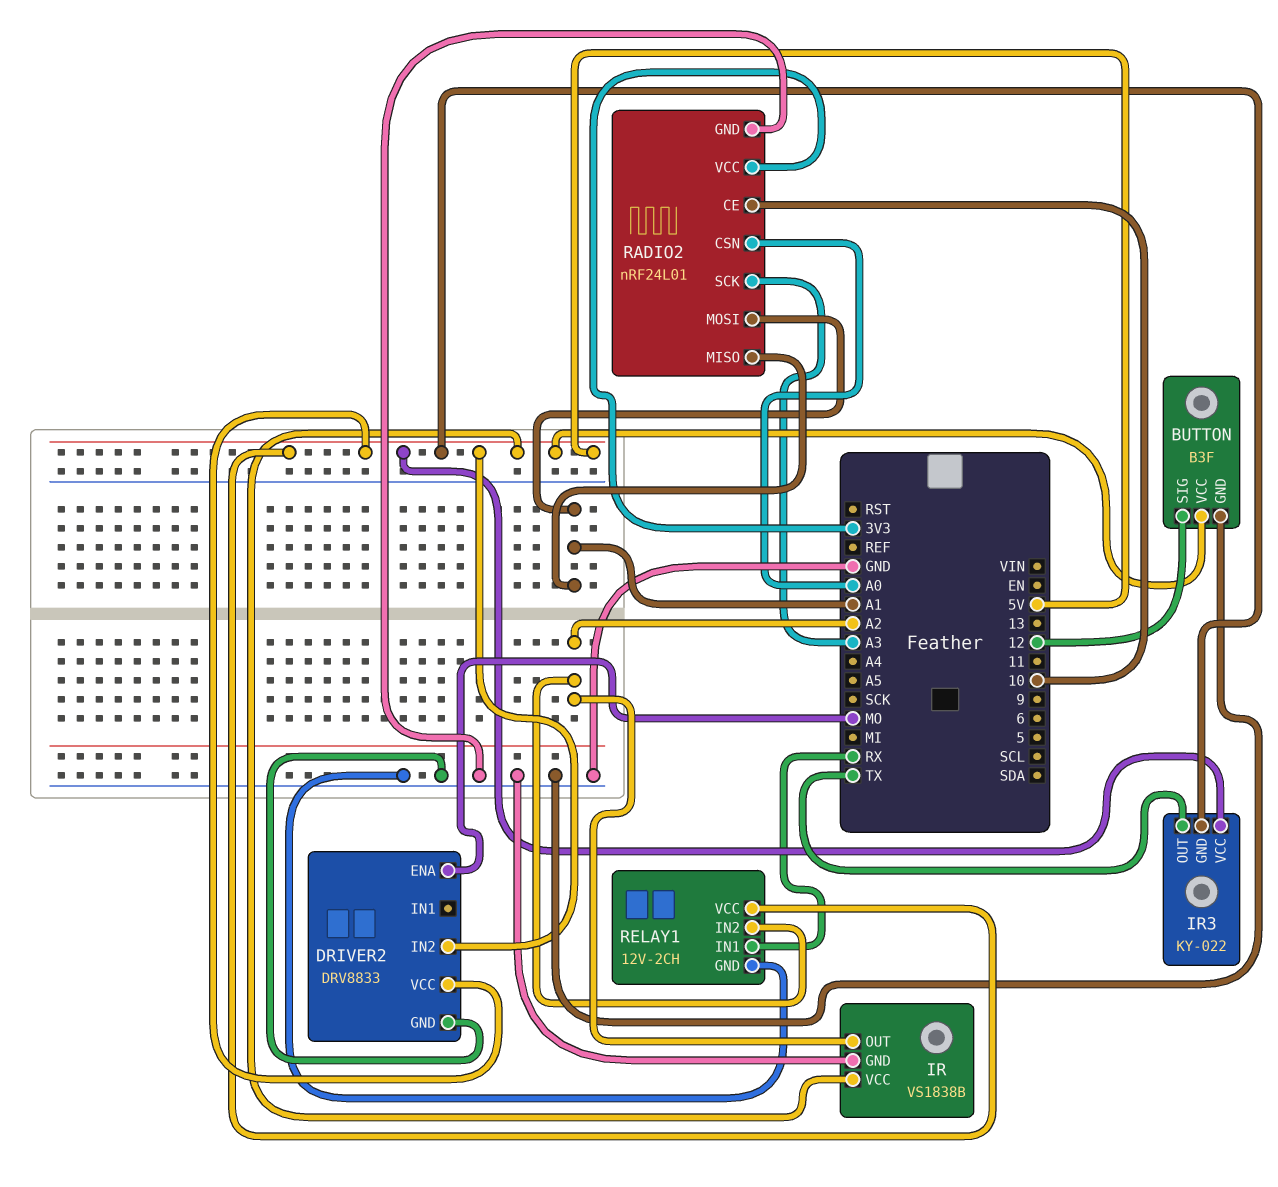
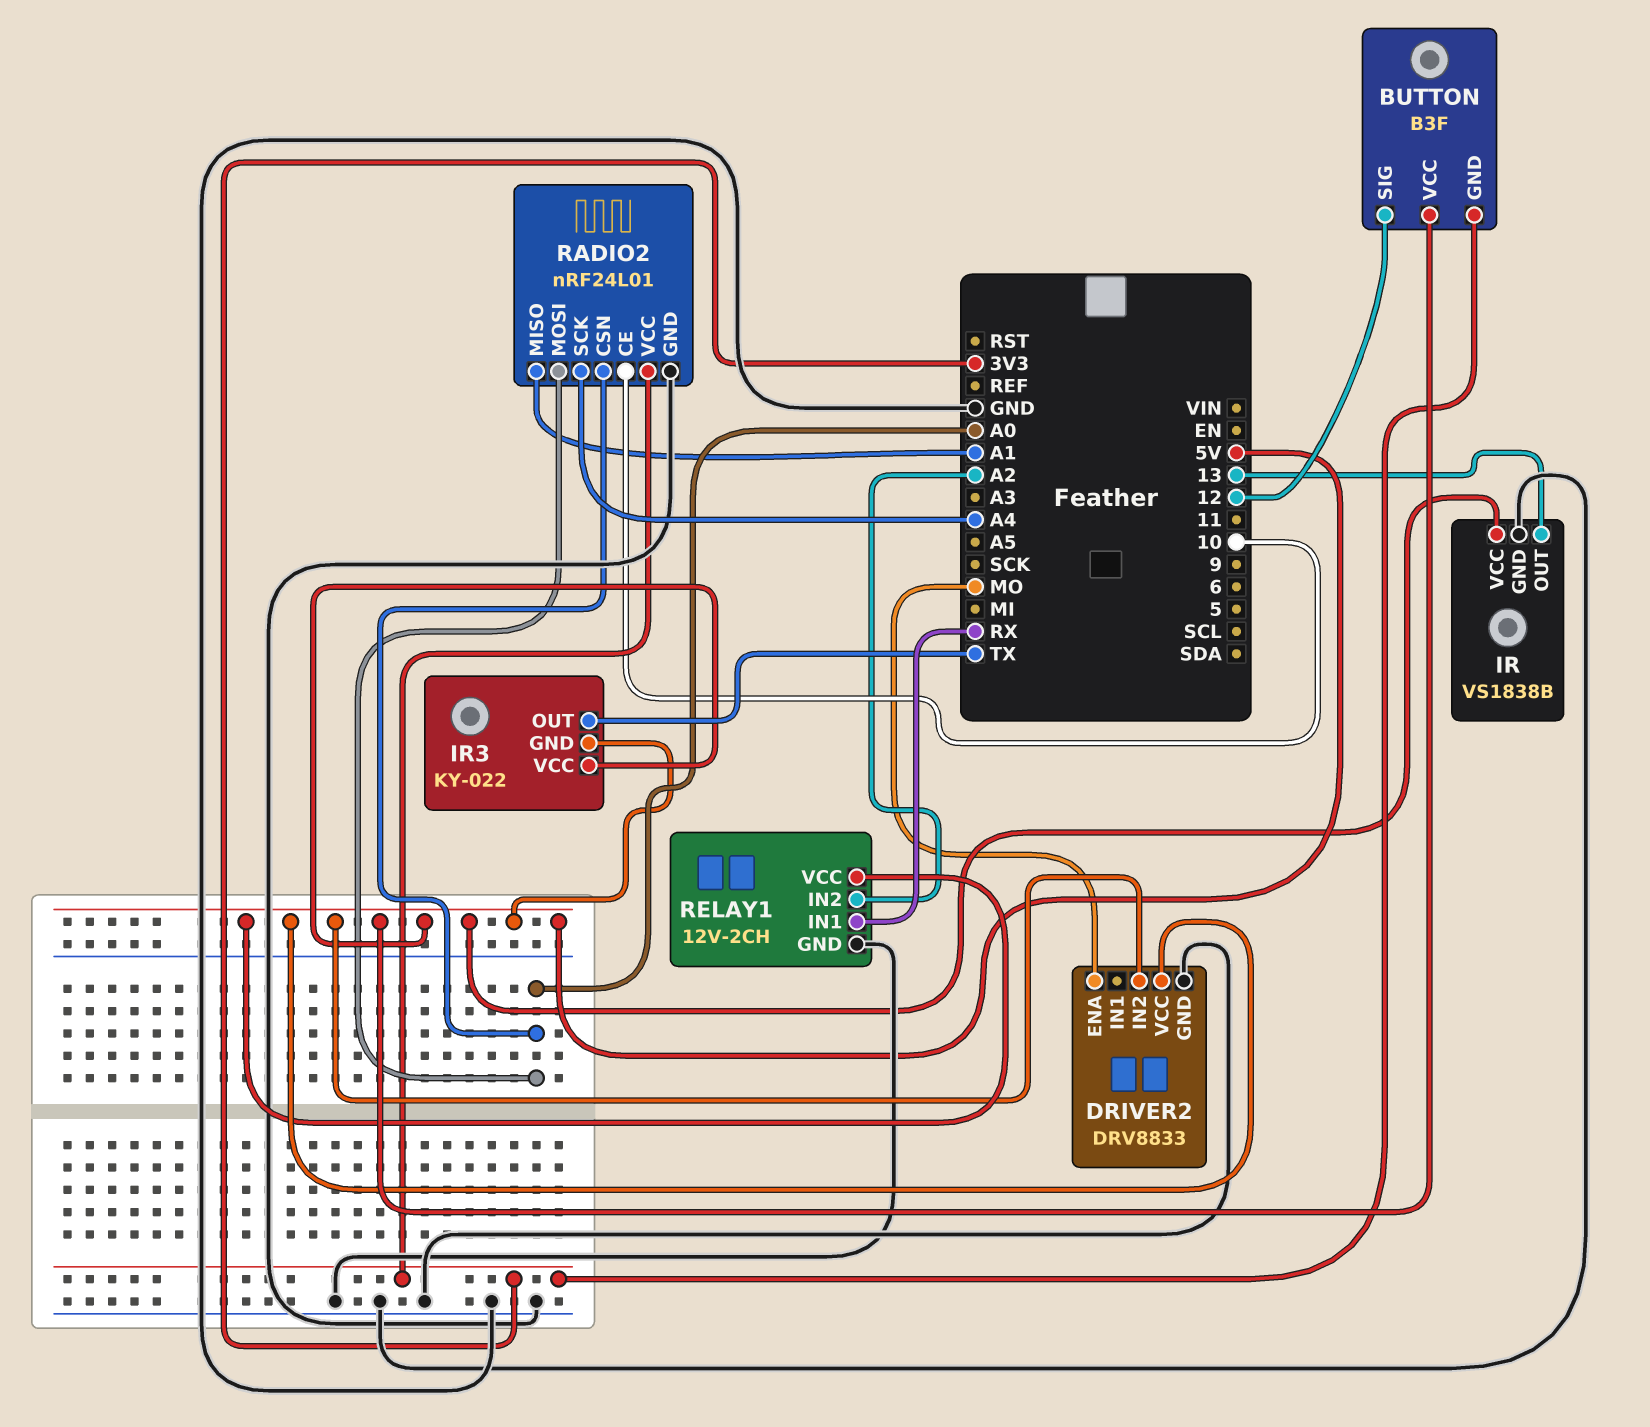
BUTTON pin GND: GND -> 3V3
IR pin OUT: A2 -> 13
RADIO2 pin MOSI: A1 -> A0
RADIO2 pin SCK: A3 -> A4

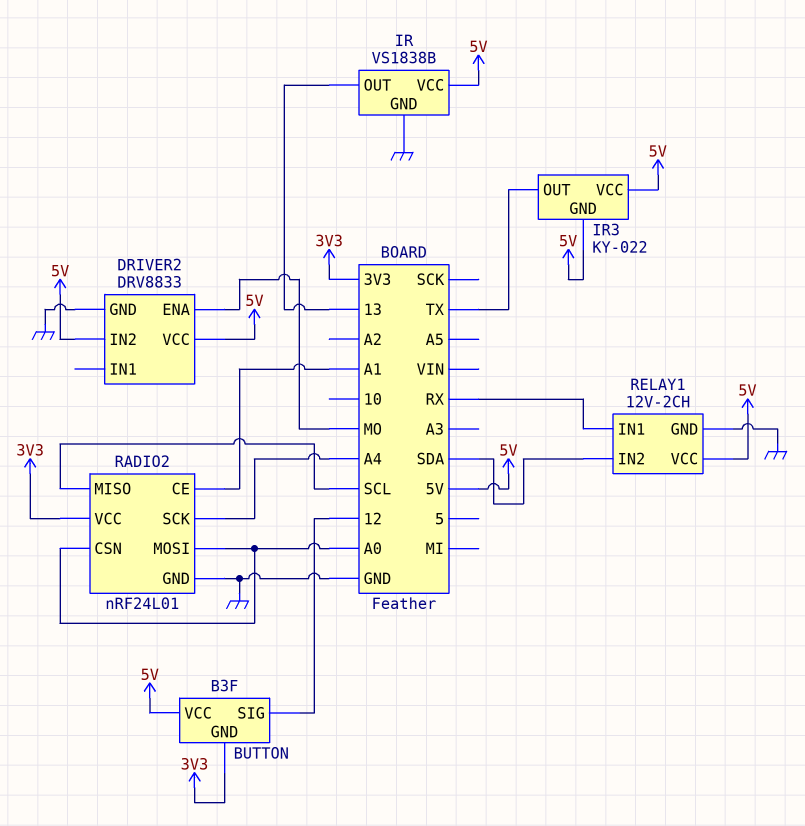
RADIO2 pin CE: 10 -> A1
RADIO2 pin MISO: A1 -> SCL
RELAY1 pin IN2: A2 -> SDA

